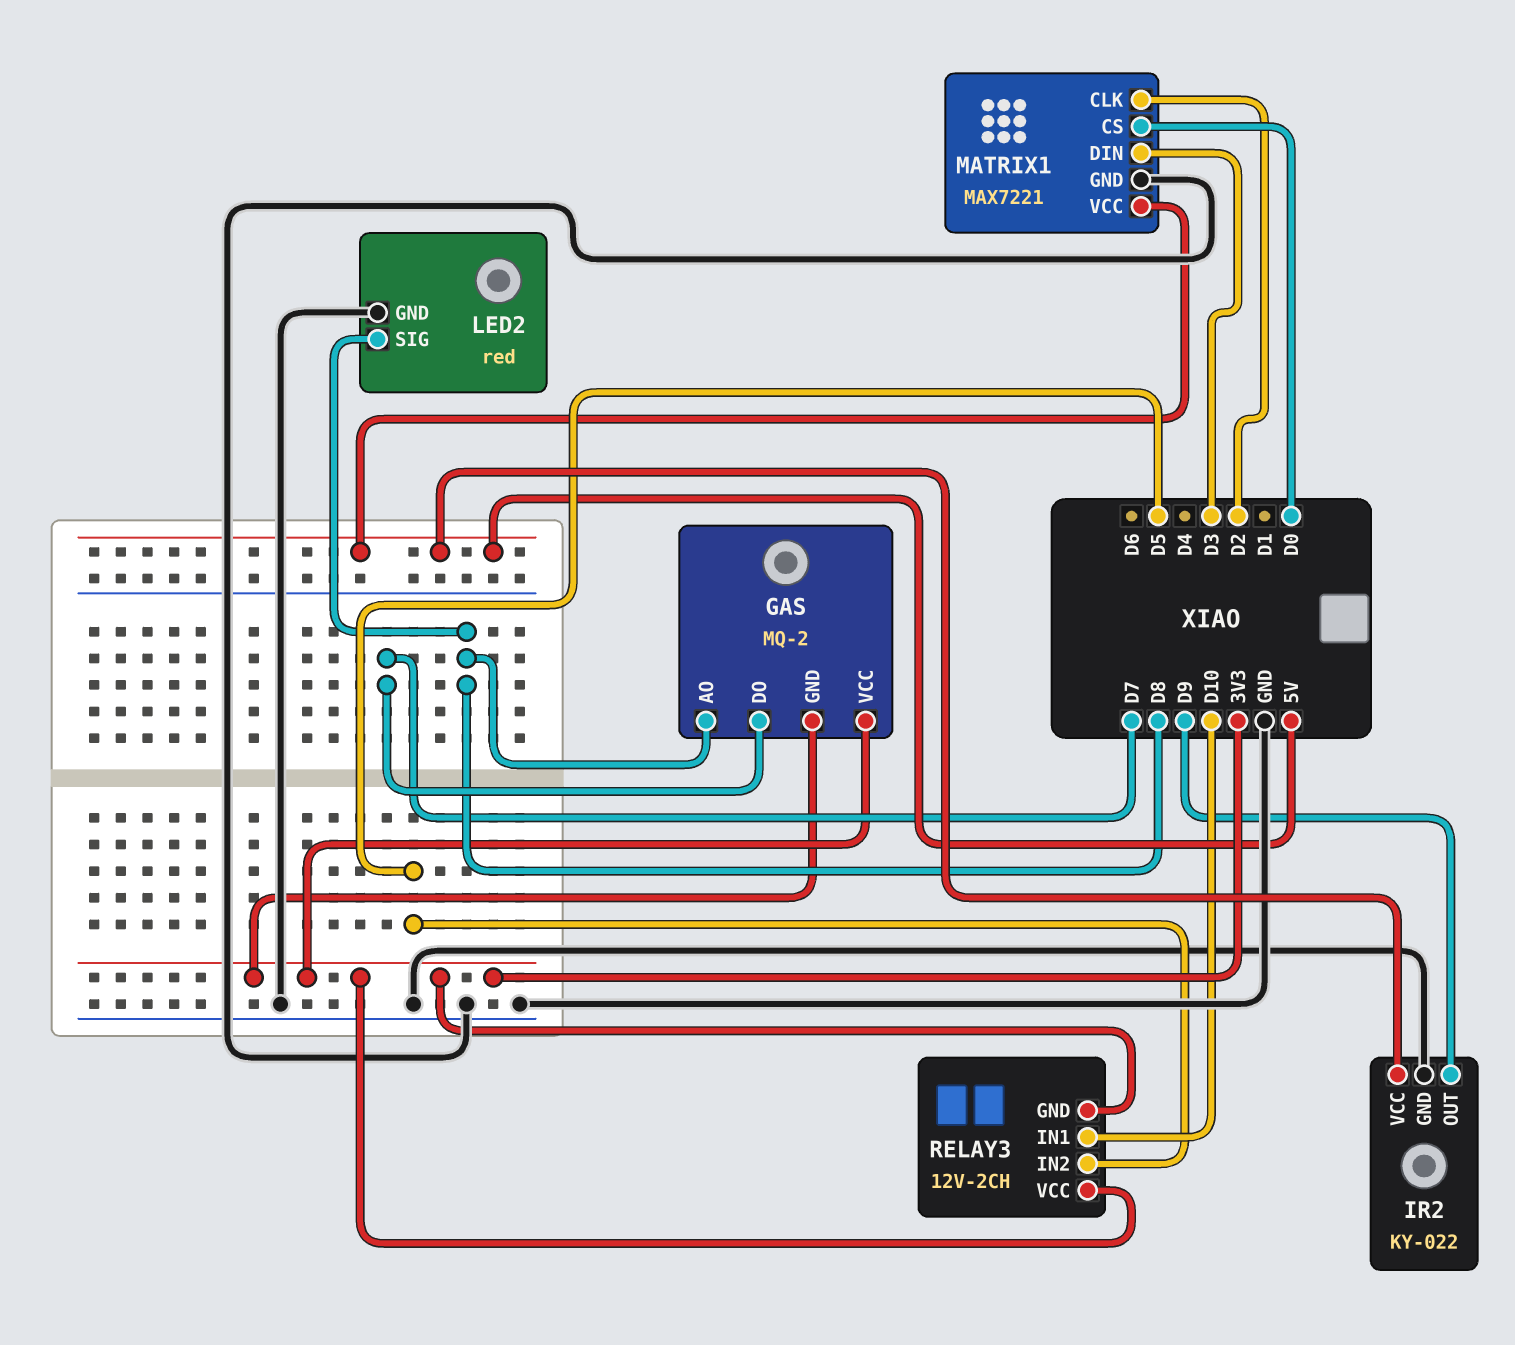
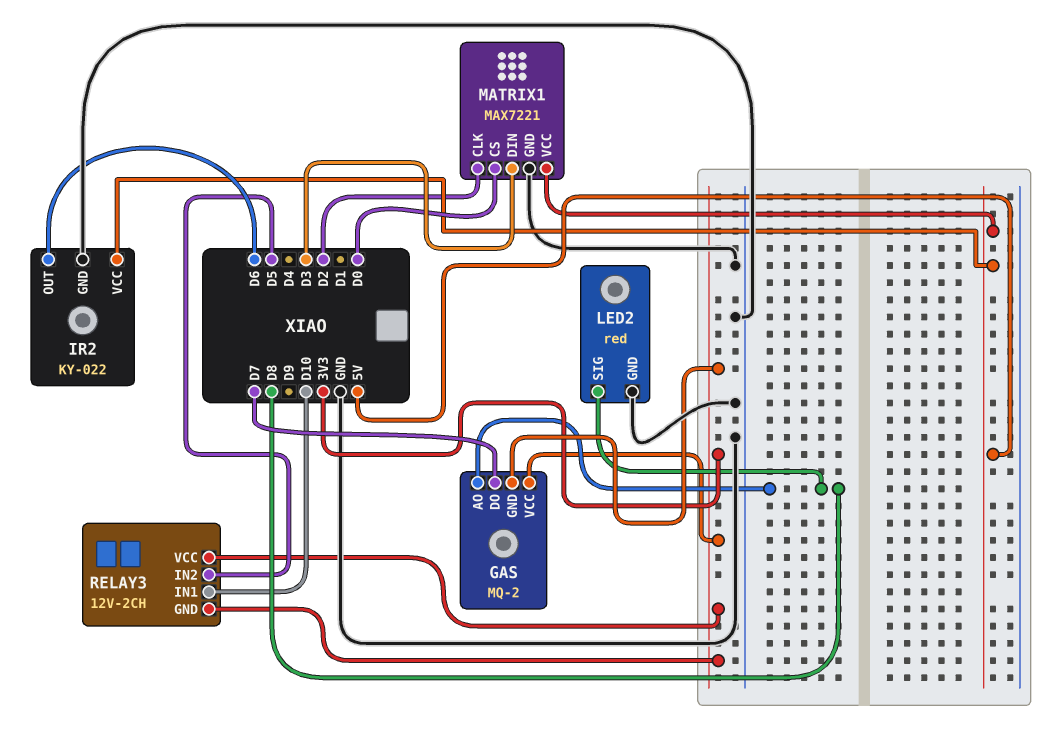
IR2 pin OUT: D9 -> D6

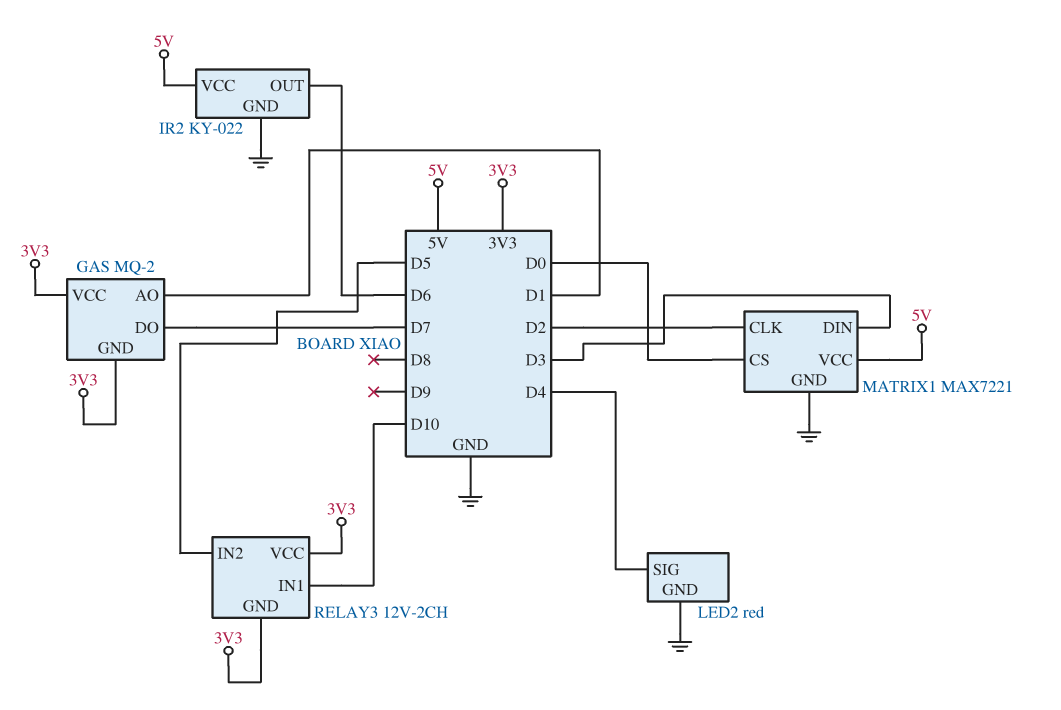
GAS pin AO: D8 -> D1
LED2 pin SIG: D8 -> D4

